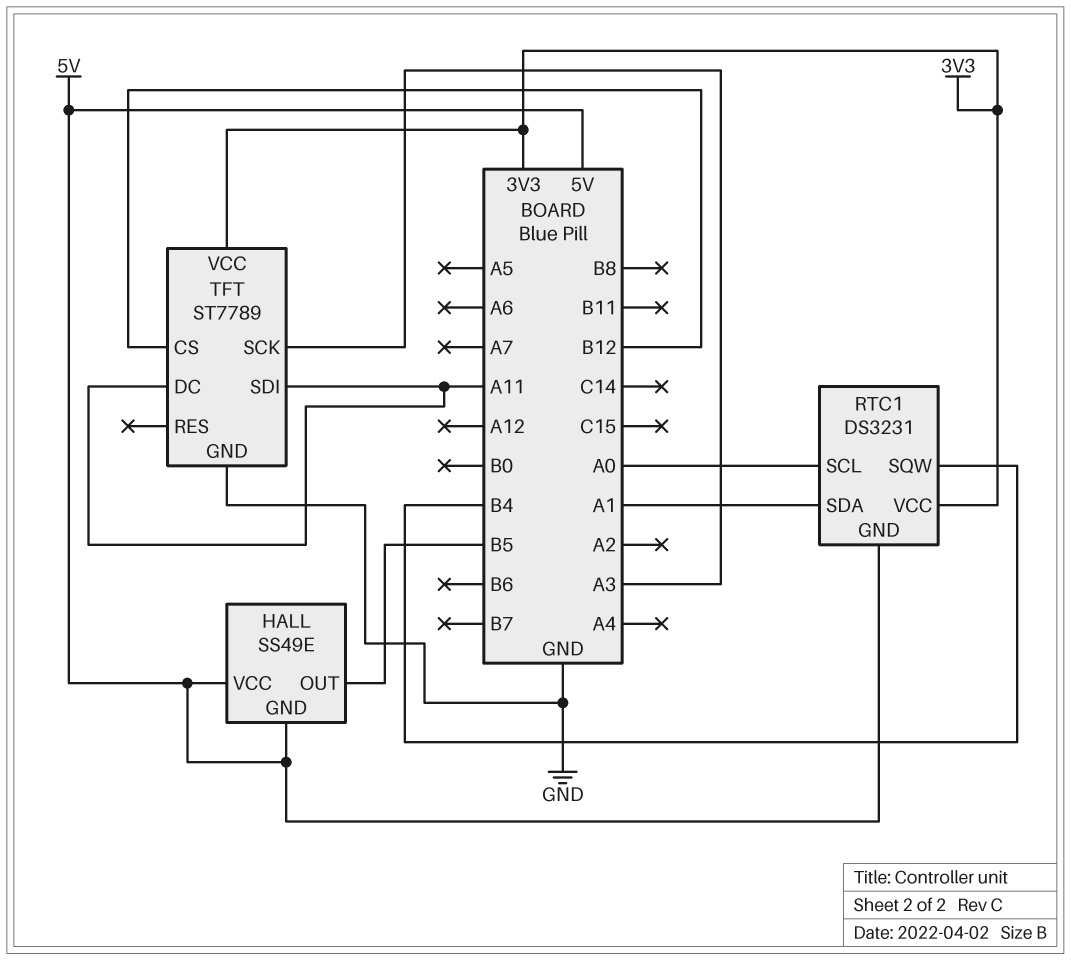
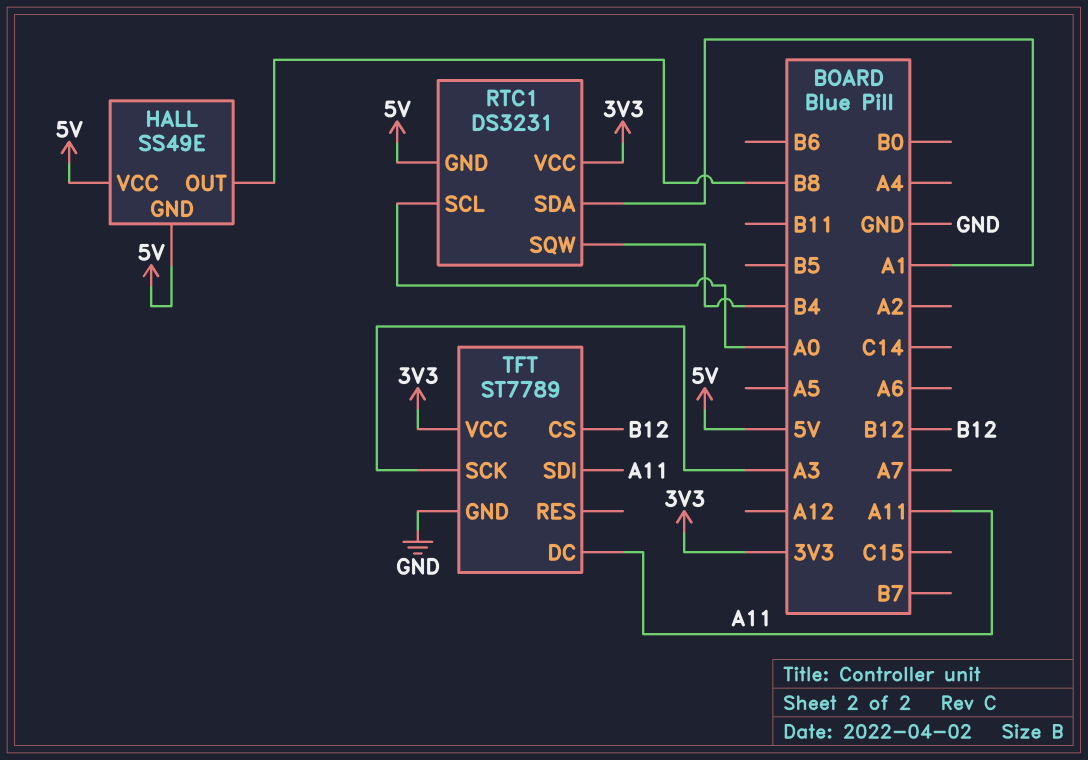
HALL pin OUT: B5 -> B8

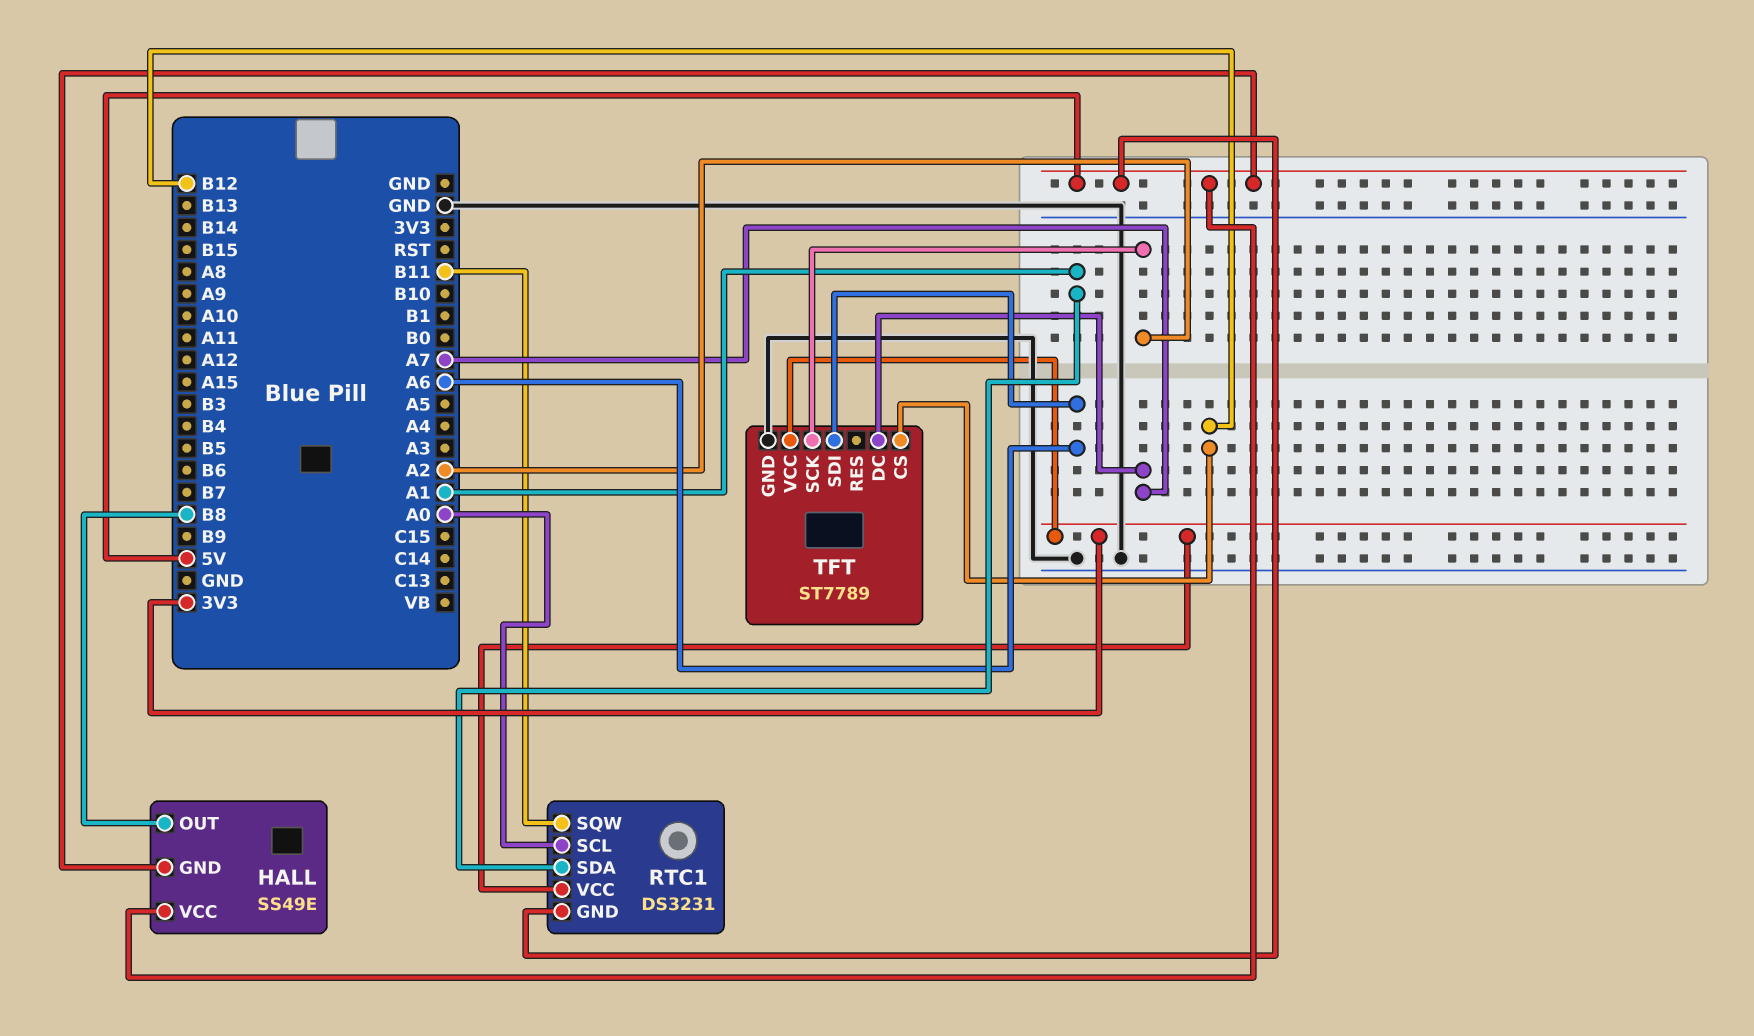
RTC1 pin SQW: B4 -> B11
TFT pin DC: A11 -> A7
TFT pin SCK: A3 -> A2
TFT pin SDI: A11 -> A6

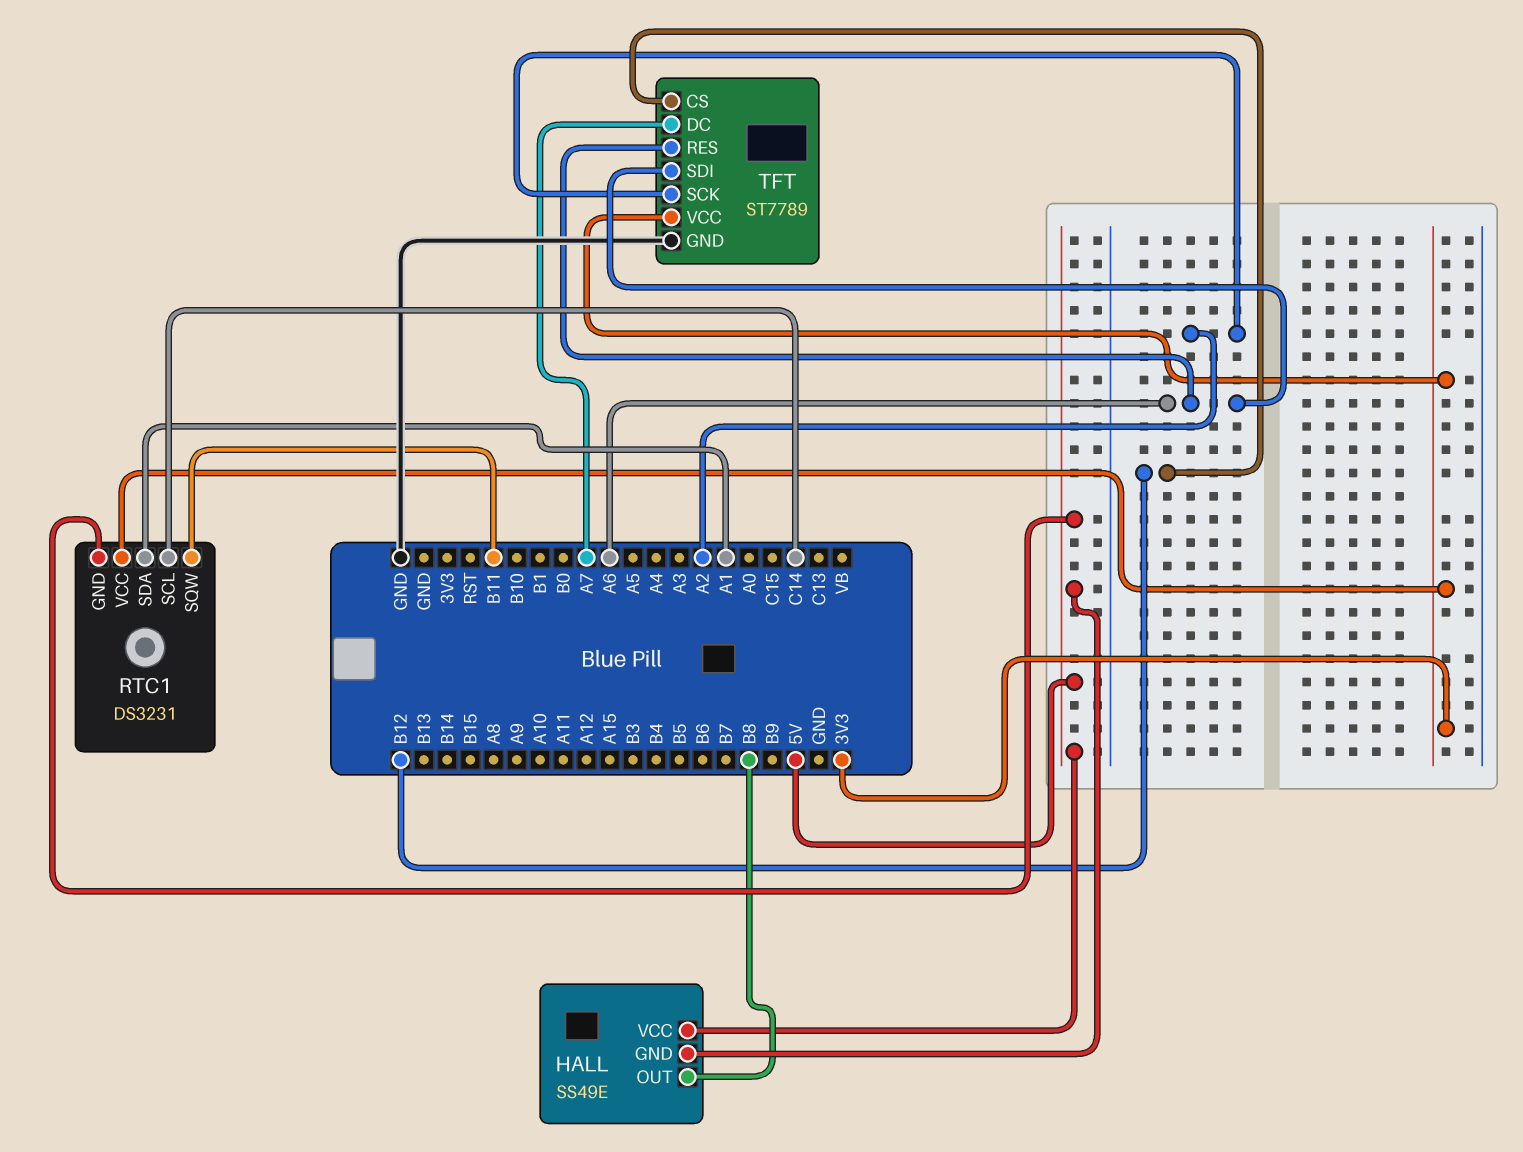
RTC1 pin SCL: A0 -> C14
TFT pin RES: none -> A6

